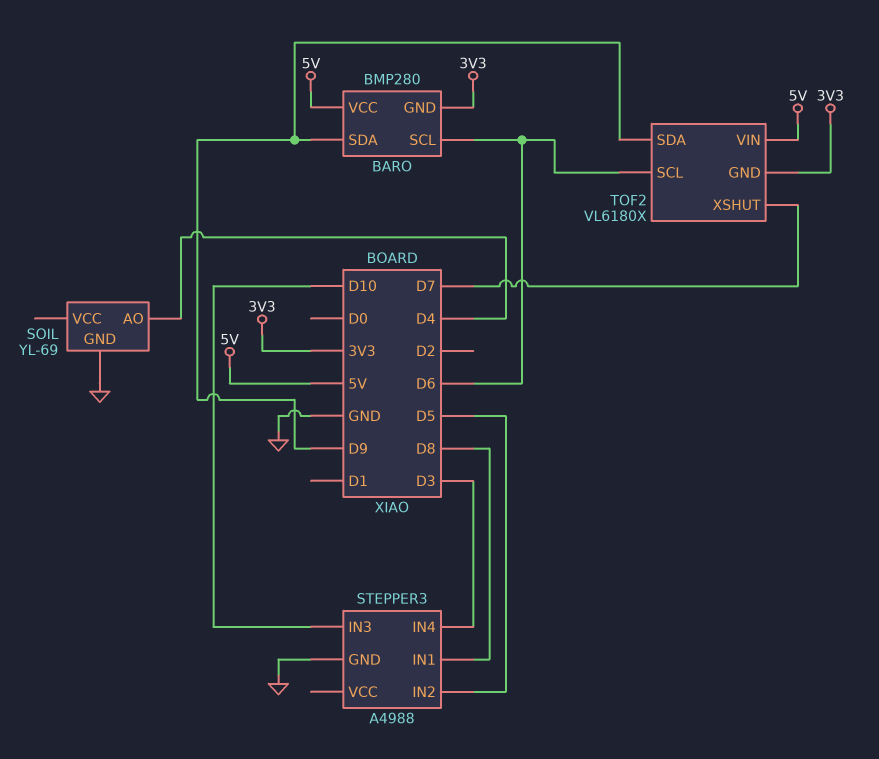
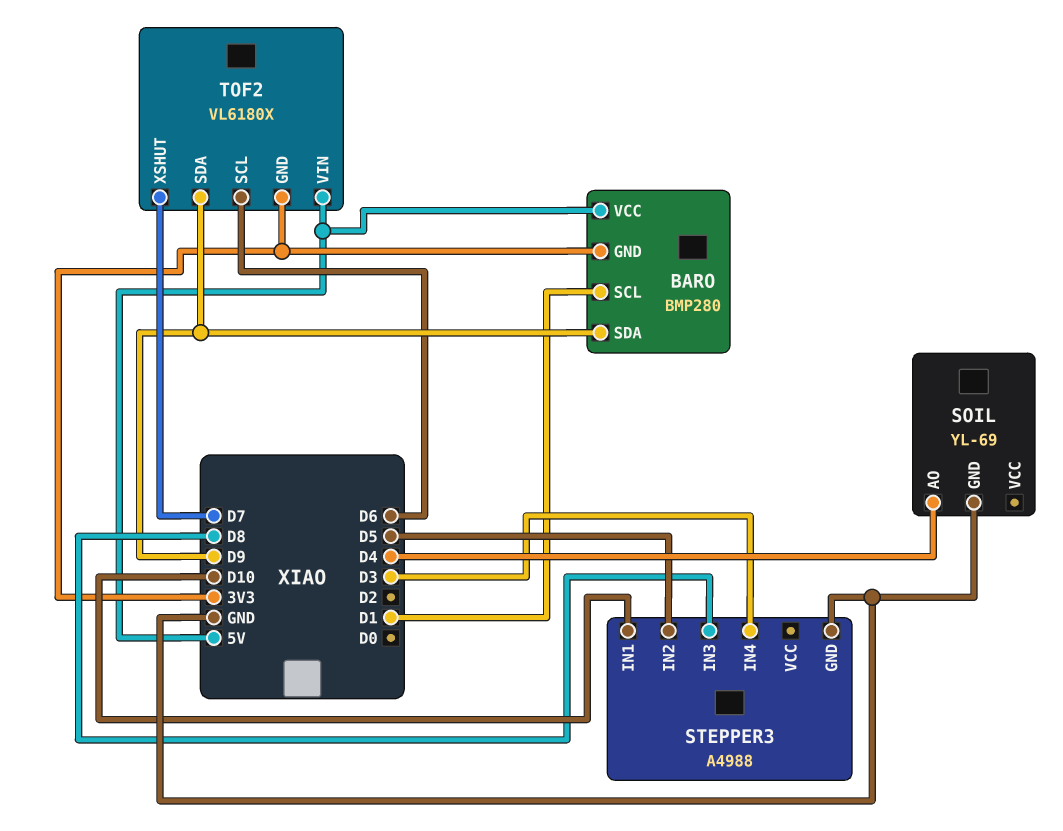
BARO pin SCL: D6 -> D1
STEPPER3 pin IN1: D8 -> D10
STEPPER3 pin IN3: D10 -> D8

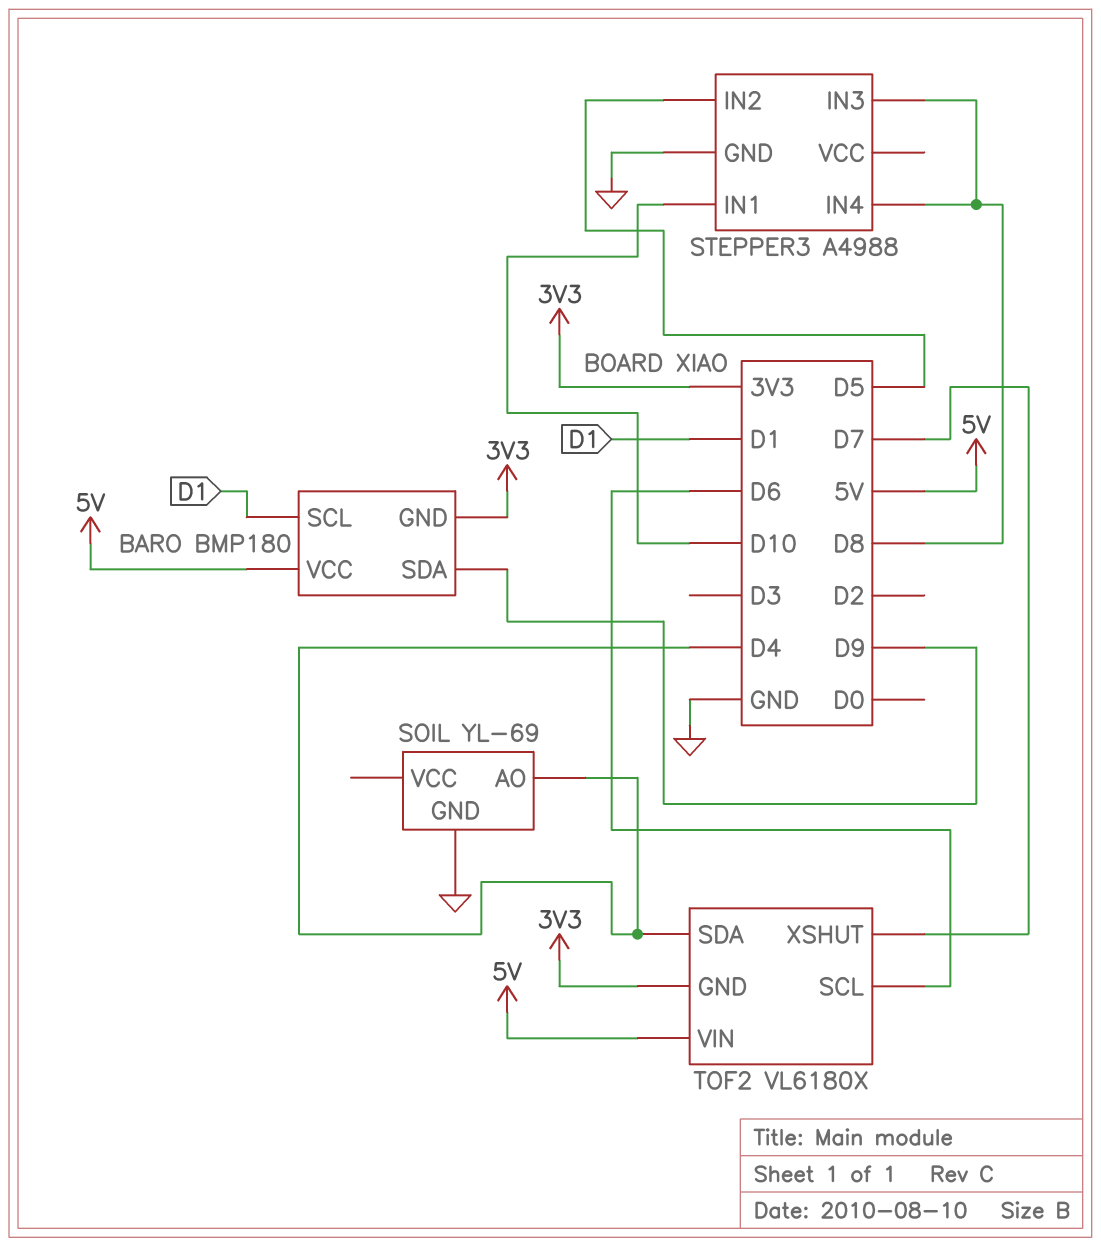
BARO: BMP280 -> BMP180
STEPPER3 pin IN4: D3 -> D8
TOF2 pin SDA: D9 -> D4

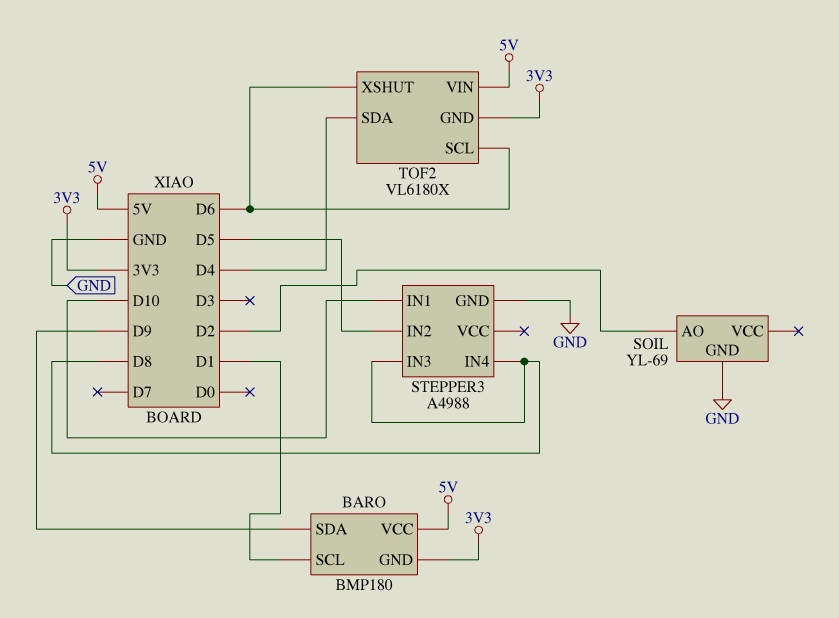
SOIL pin AO: D4 -> D2
TOF2 pin XSHUT: D7 -> D6

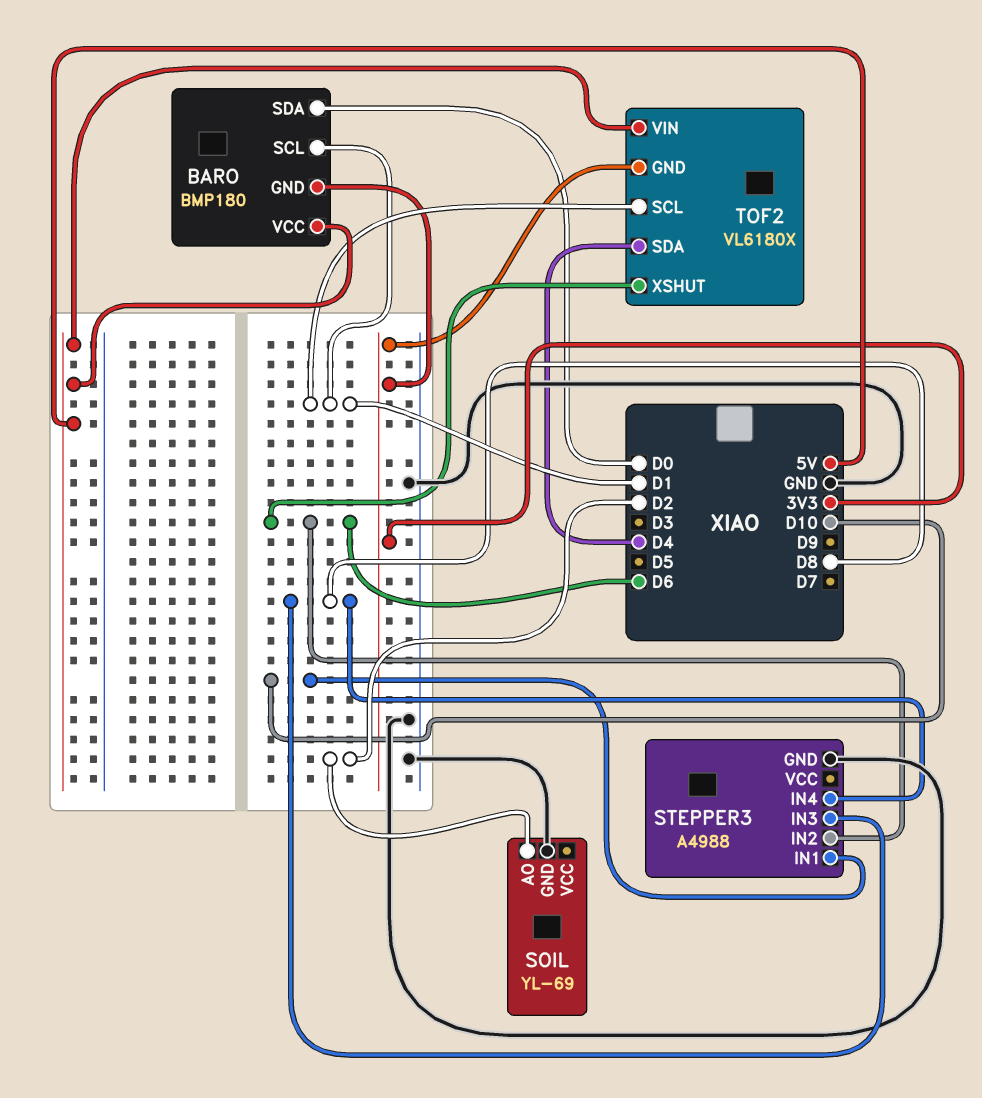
BARO pin SDA: D9 -> D0
STEPPER3 pin IN2: D5 -> D6
TOF2 pin SCL: D6 -> D1

